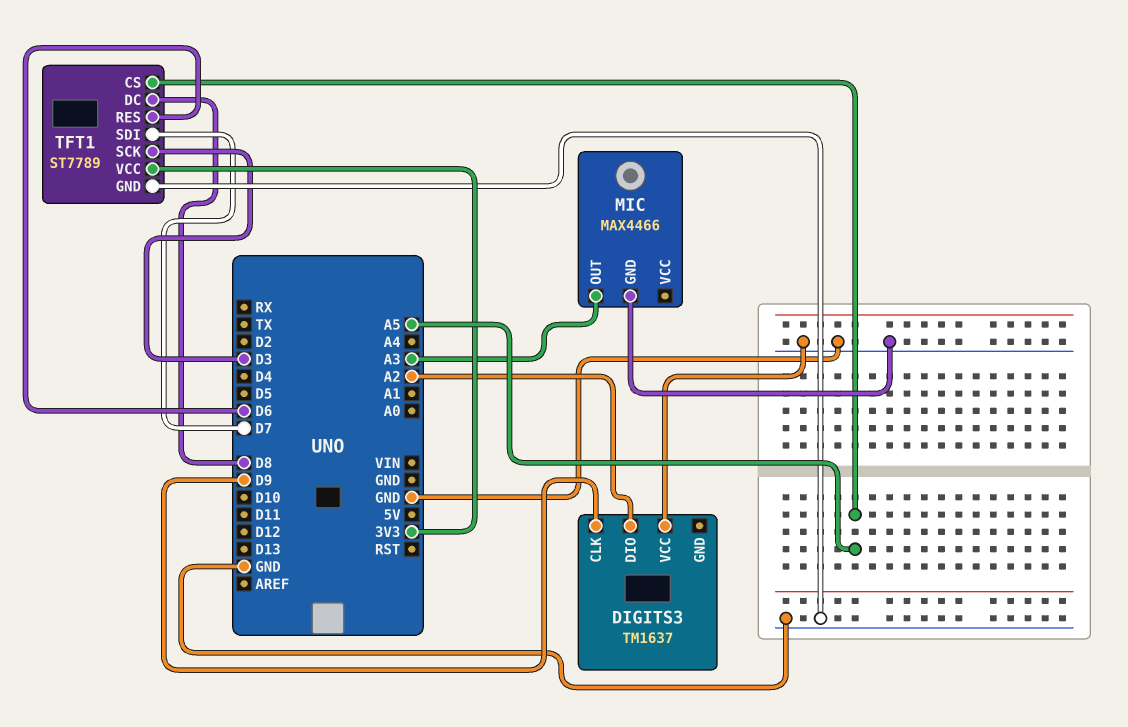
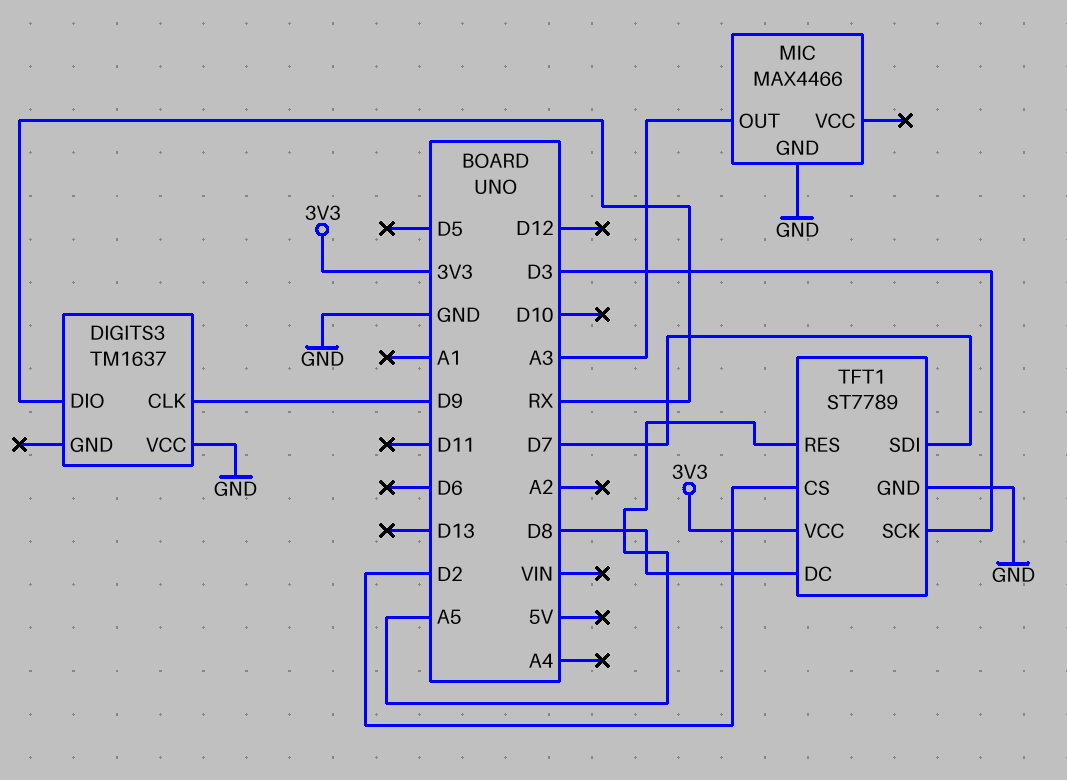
DIGITS3 pin DIO: A2 -> RX
TFT1 pin CS: A5 -> D2
TFT1 pin RES: D6 -> A5

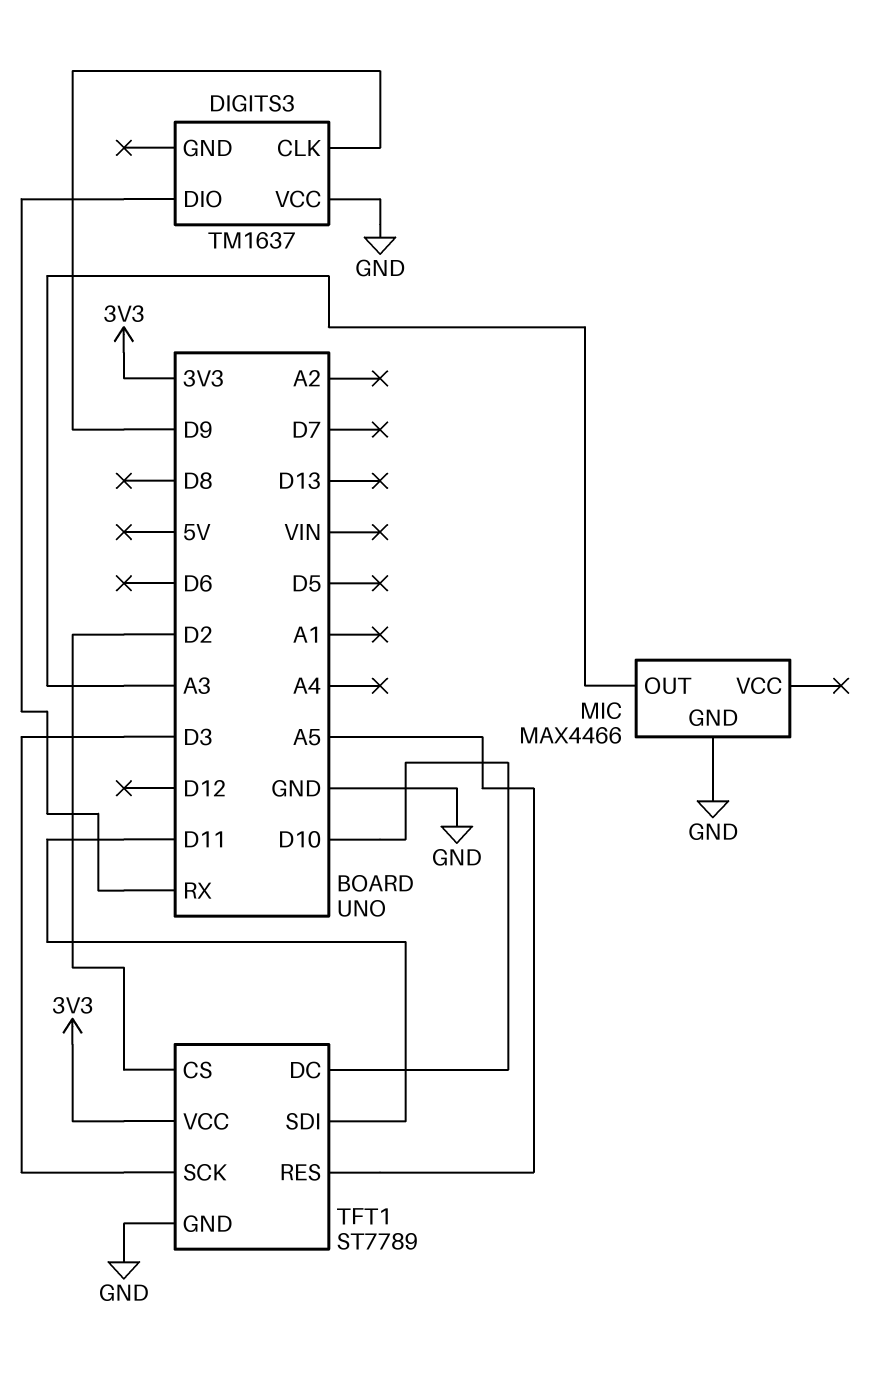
TFT1 pin DC: D8 -> D10
TFT1 pin SDI: D7 -> D11

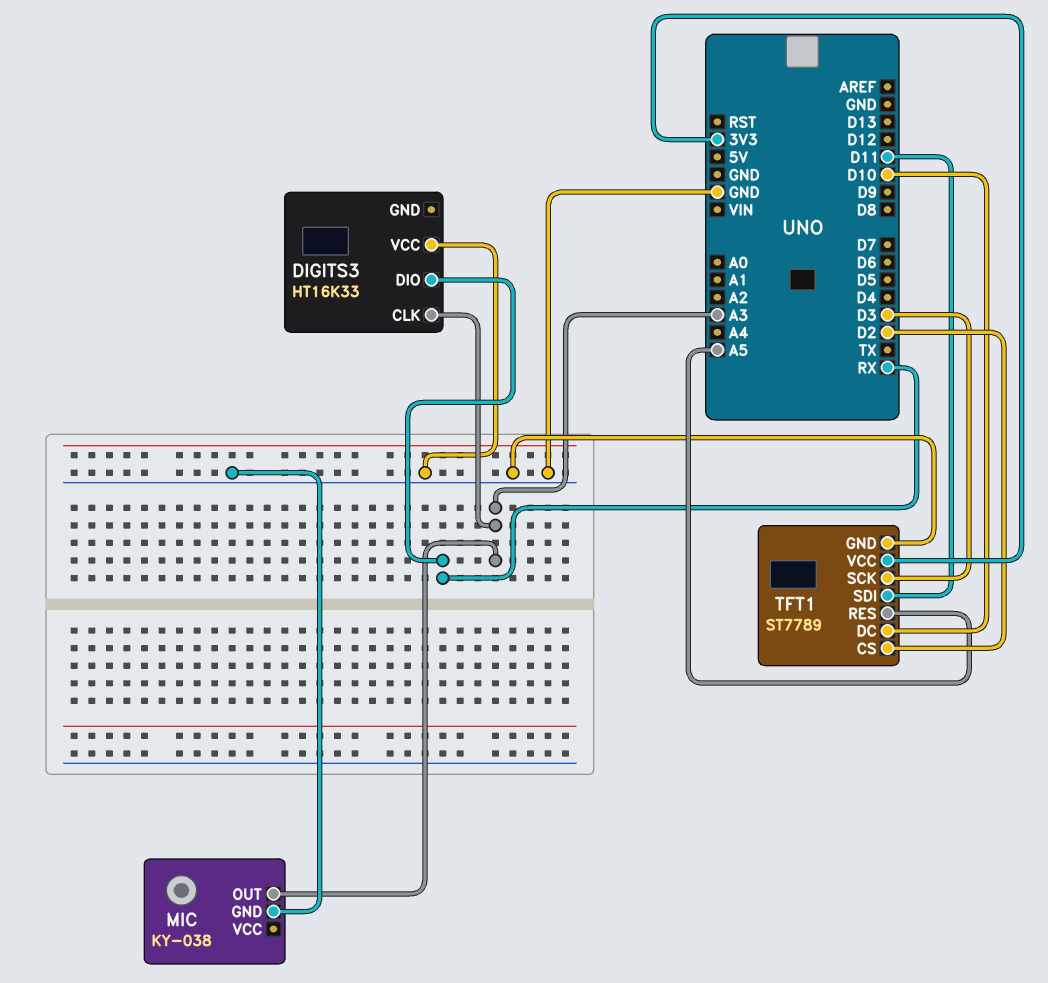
DIGITS3: TM1637 -> HT16K33
DIGITS3 pin CLK: D9 -> A3
MIC: MAX4466 -> KY-038

